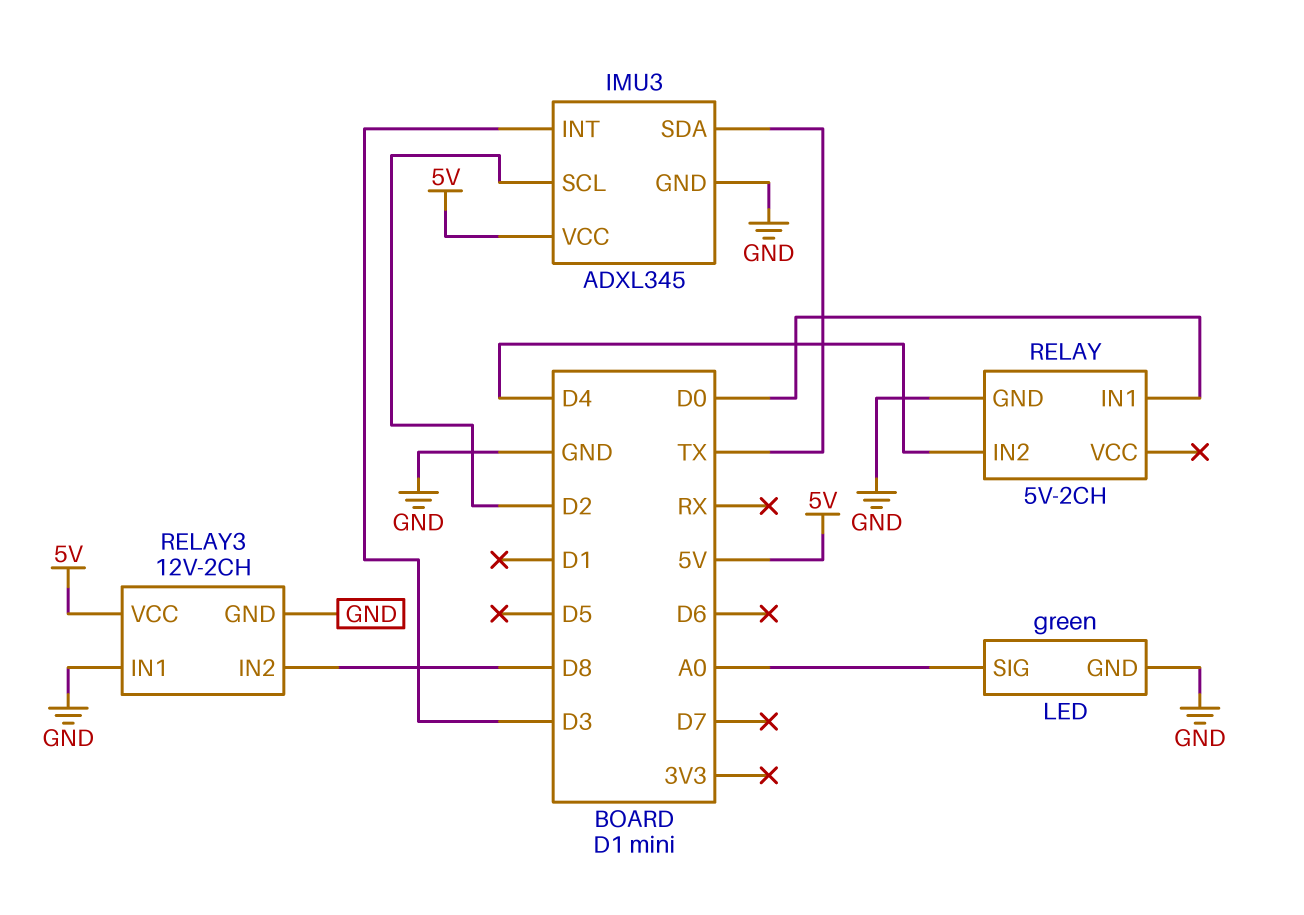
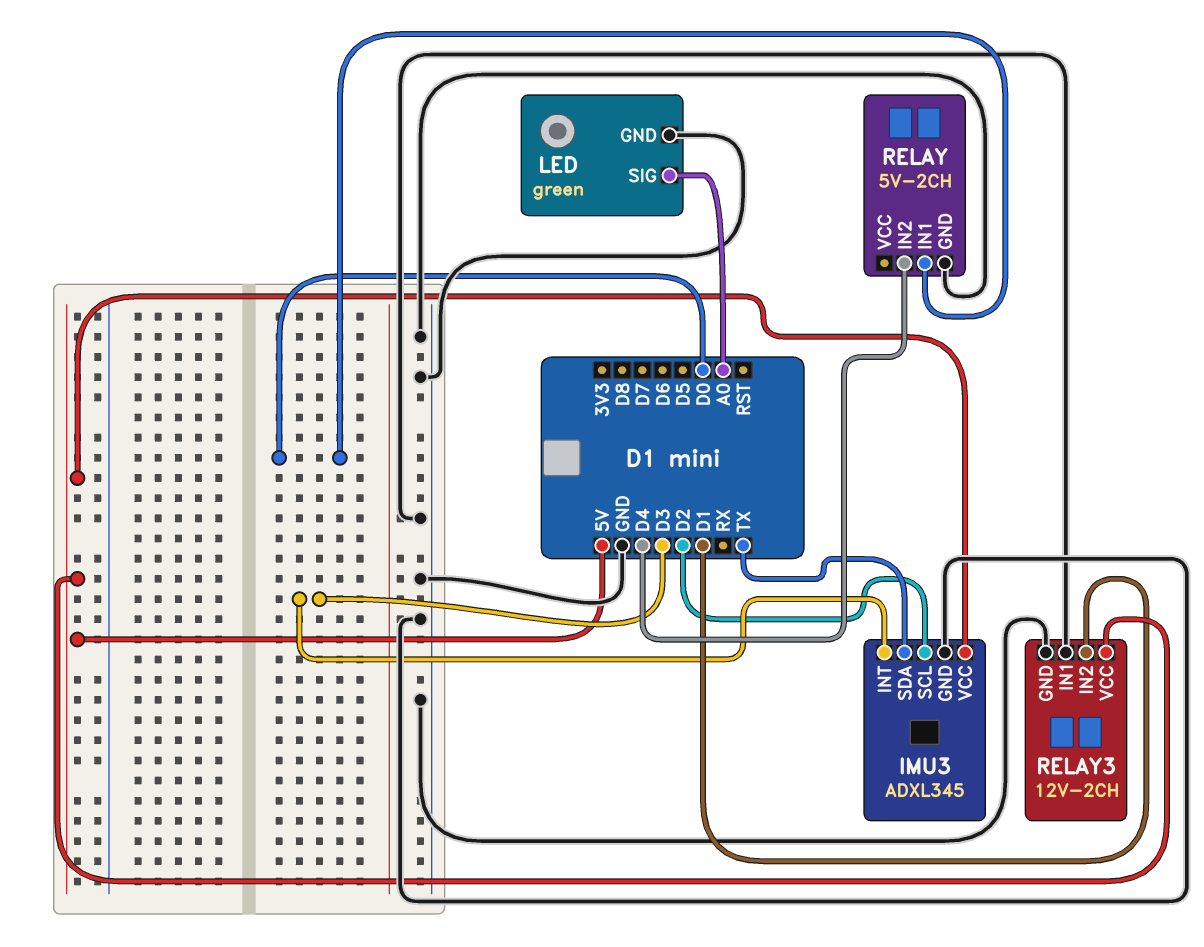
RELAY3 pin IN2: D8 -> D1

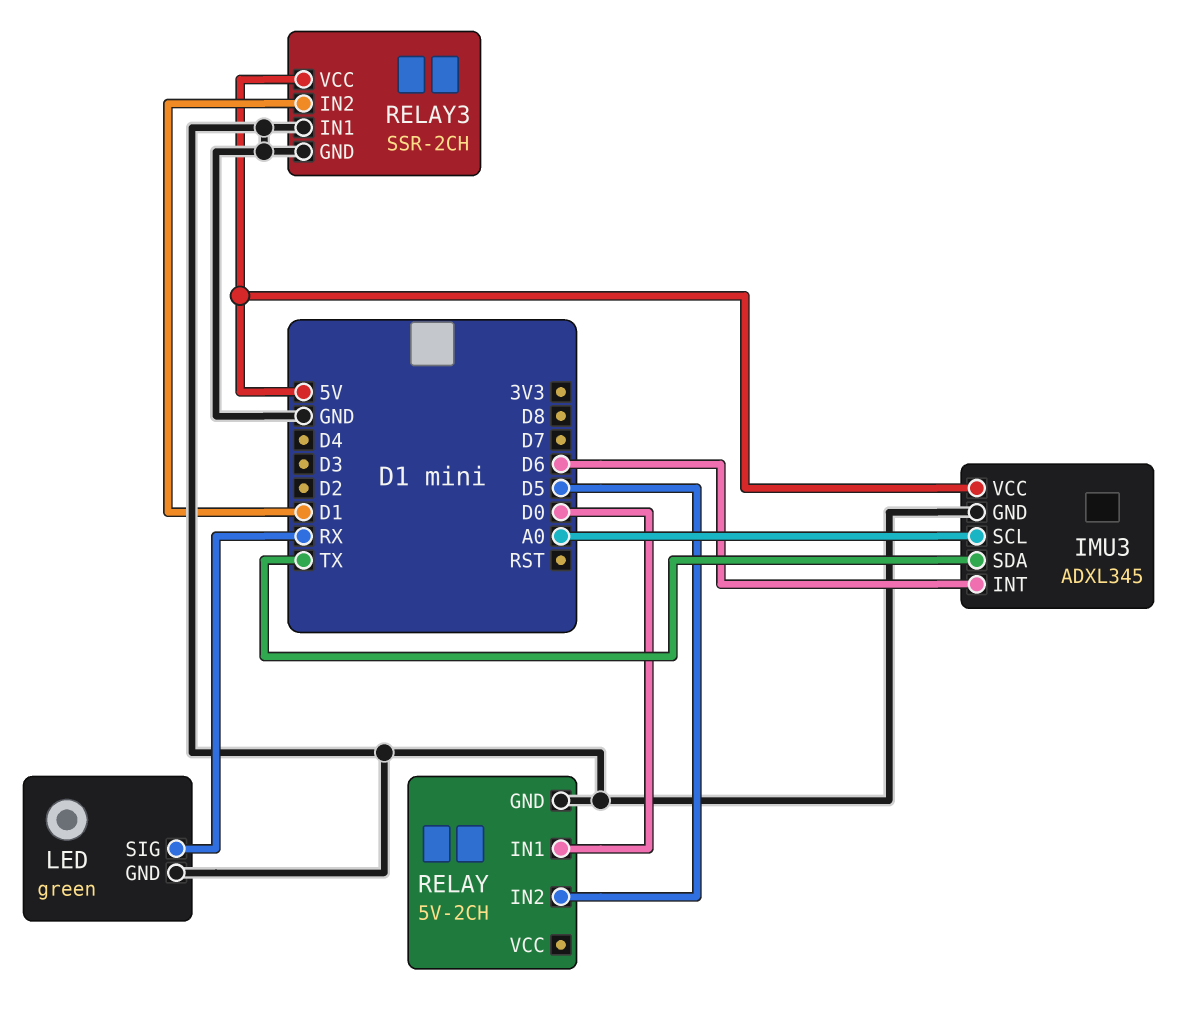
IMU3 pin INT: D3 -> D6
IMU3 pin SCL: D2 -> A0
LED pin SIG: A0 -> RX
RELAY pin IN2: D4 -> D5
RELAY3: 12V-2CH -> SSR-2CH

